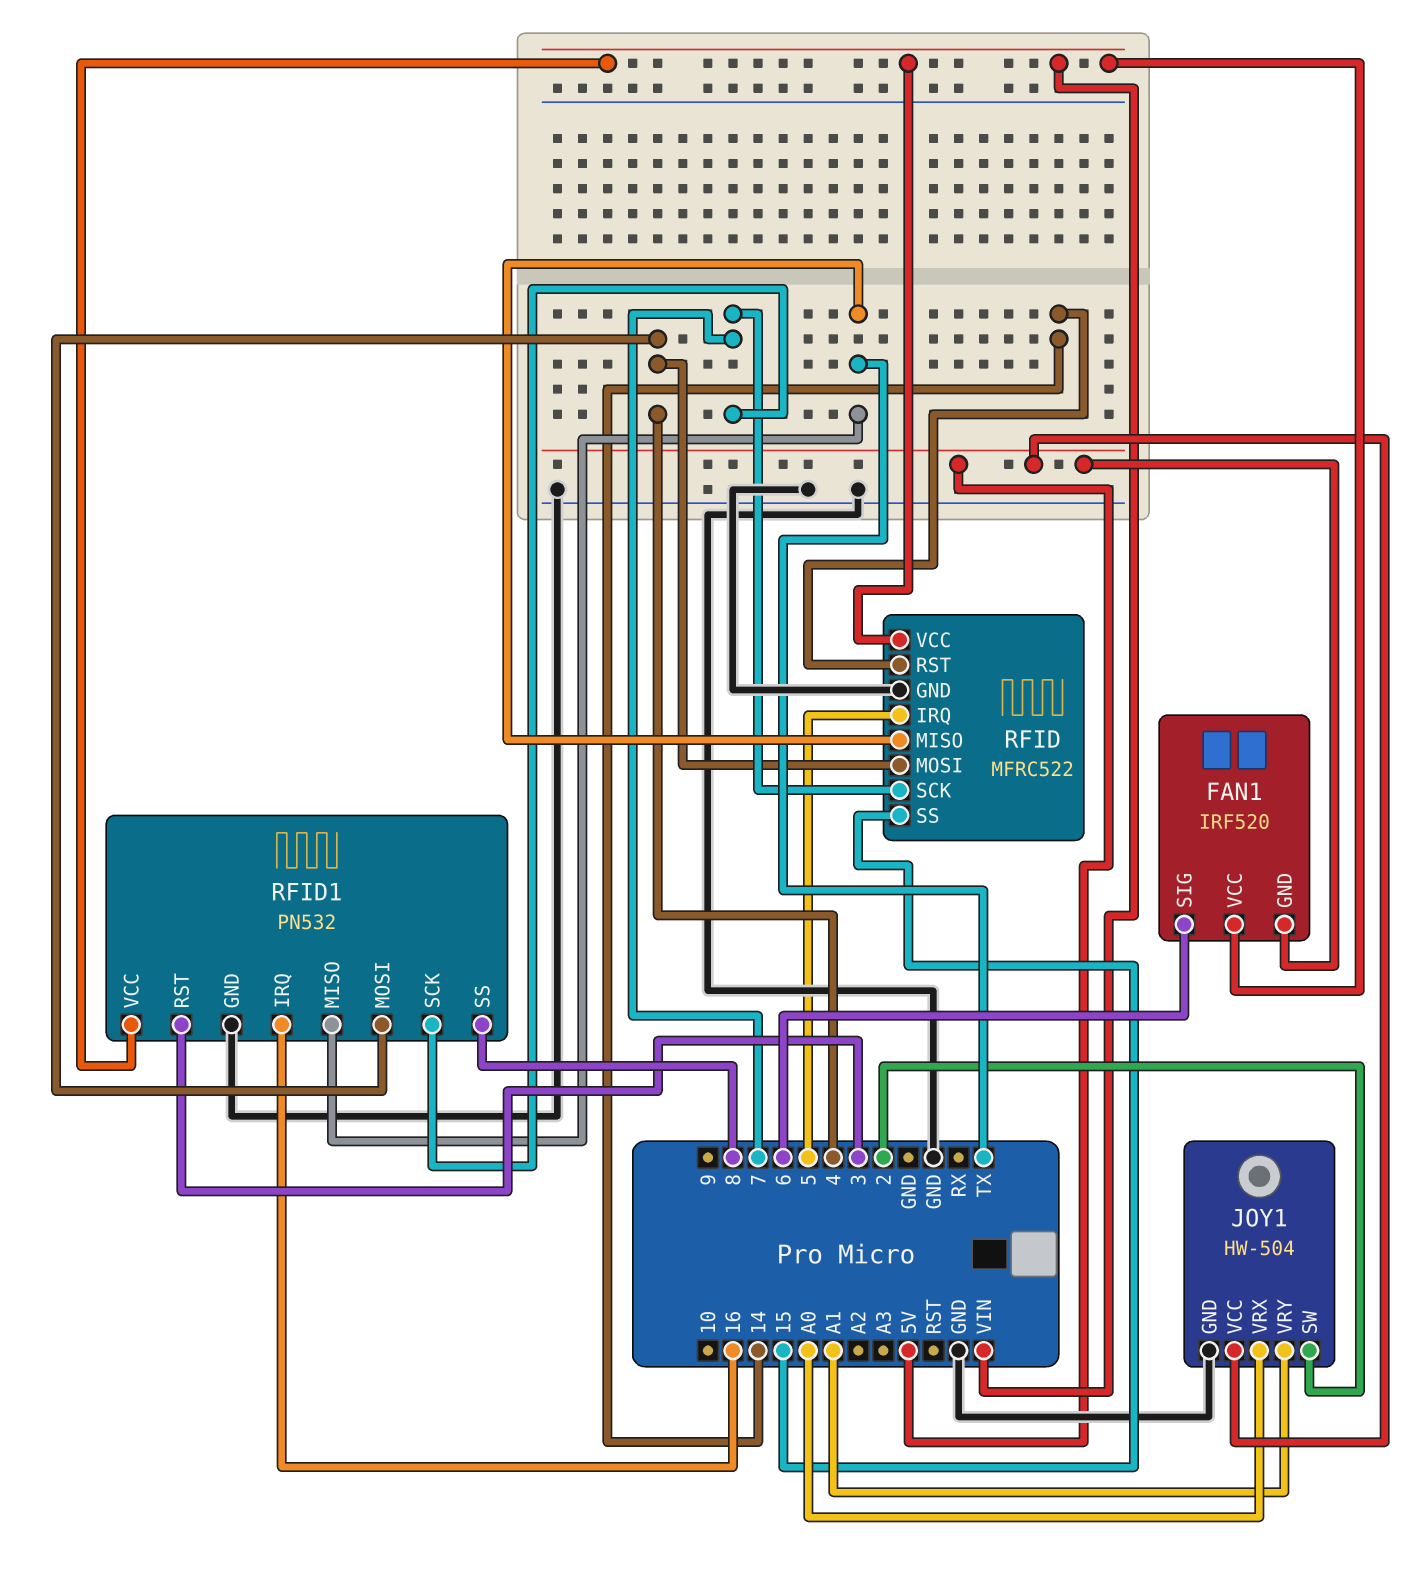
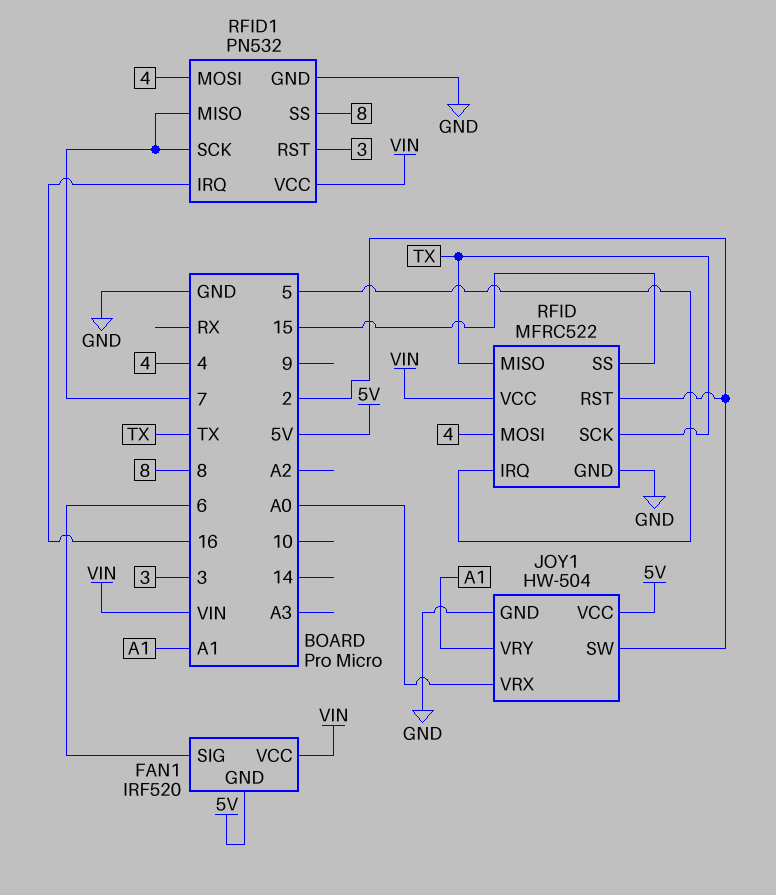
RFID pin RST: 14 -> 2
RFID pin SCK: 7 -> TX
RFID1 pin MISO: TX -> 7

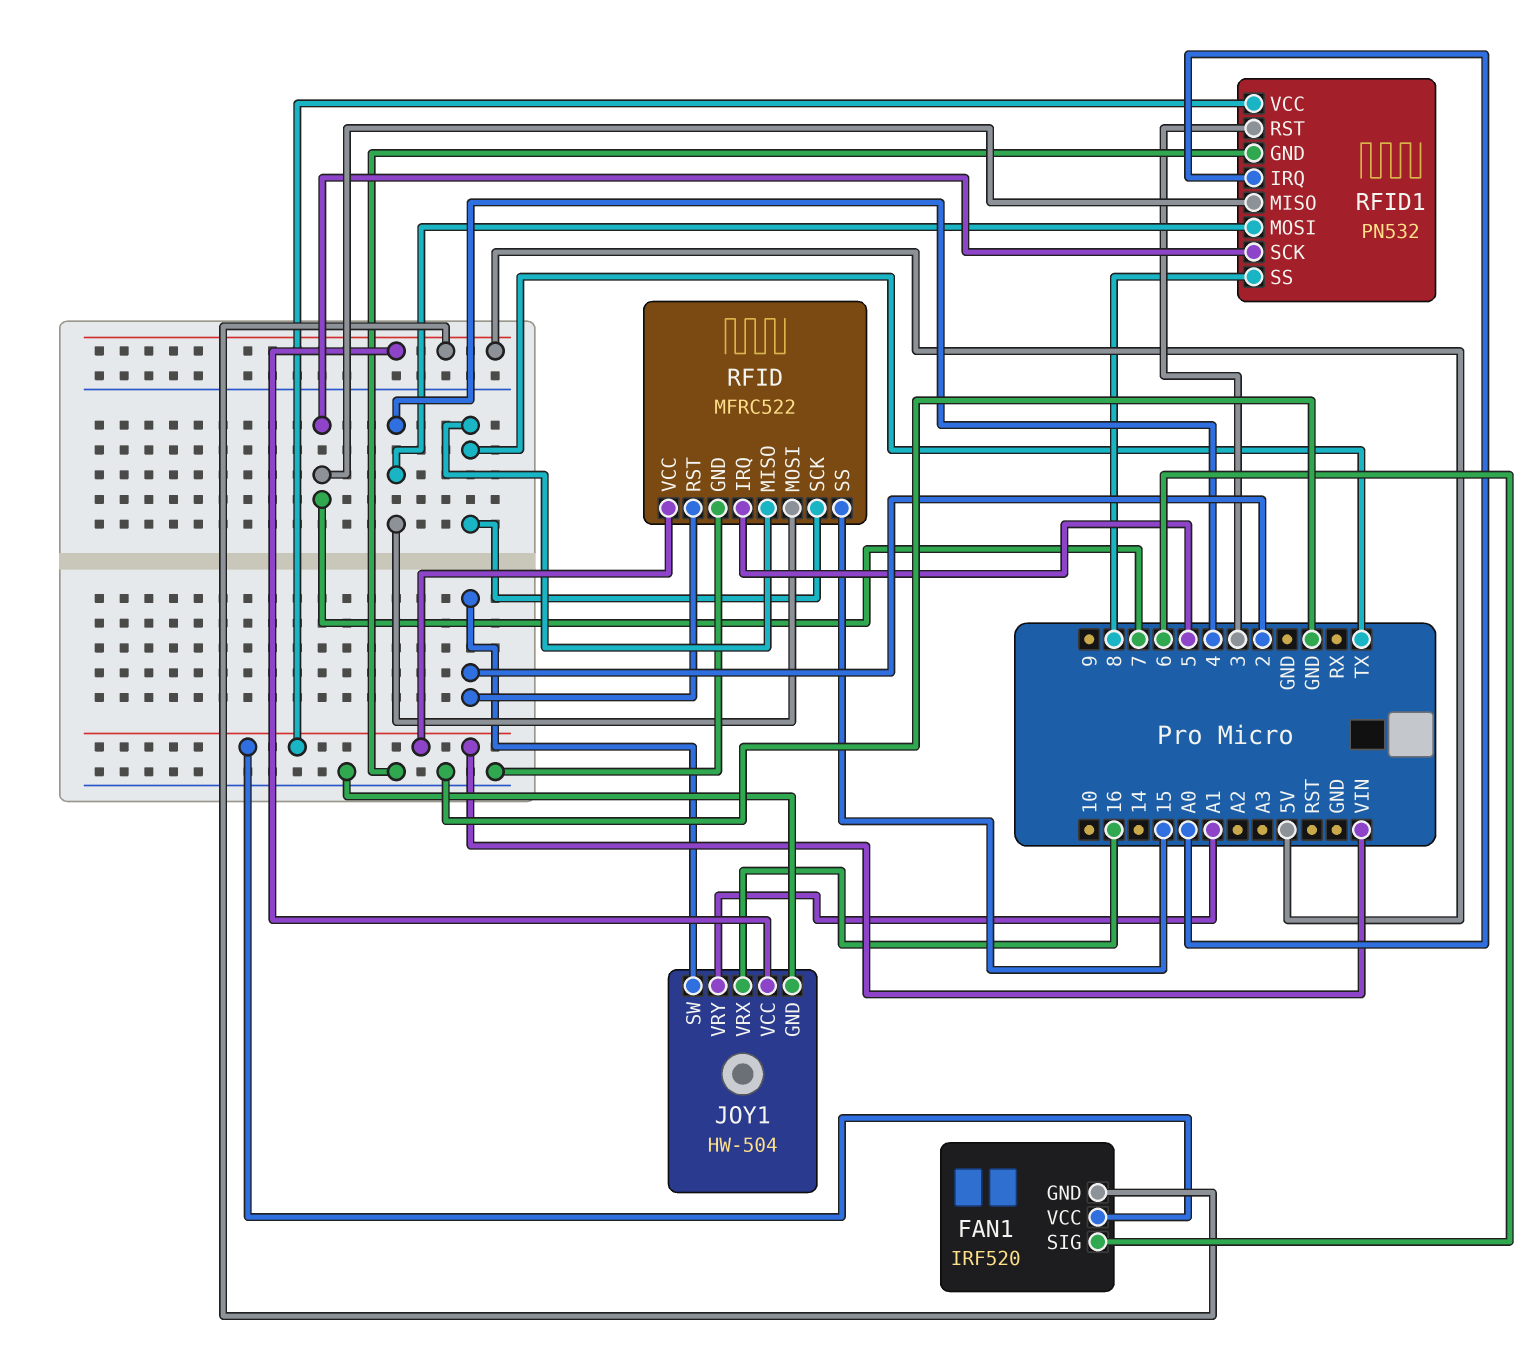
JOY1 pin VRX: A0 -> 16
RFID1 pin IRQ: 16 -> A0

